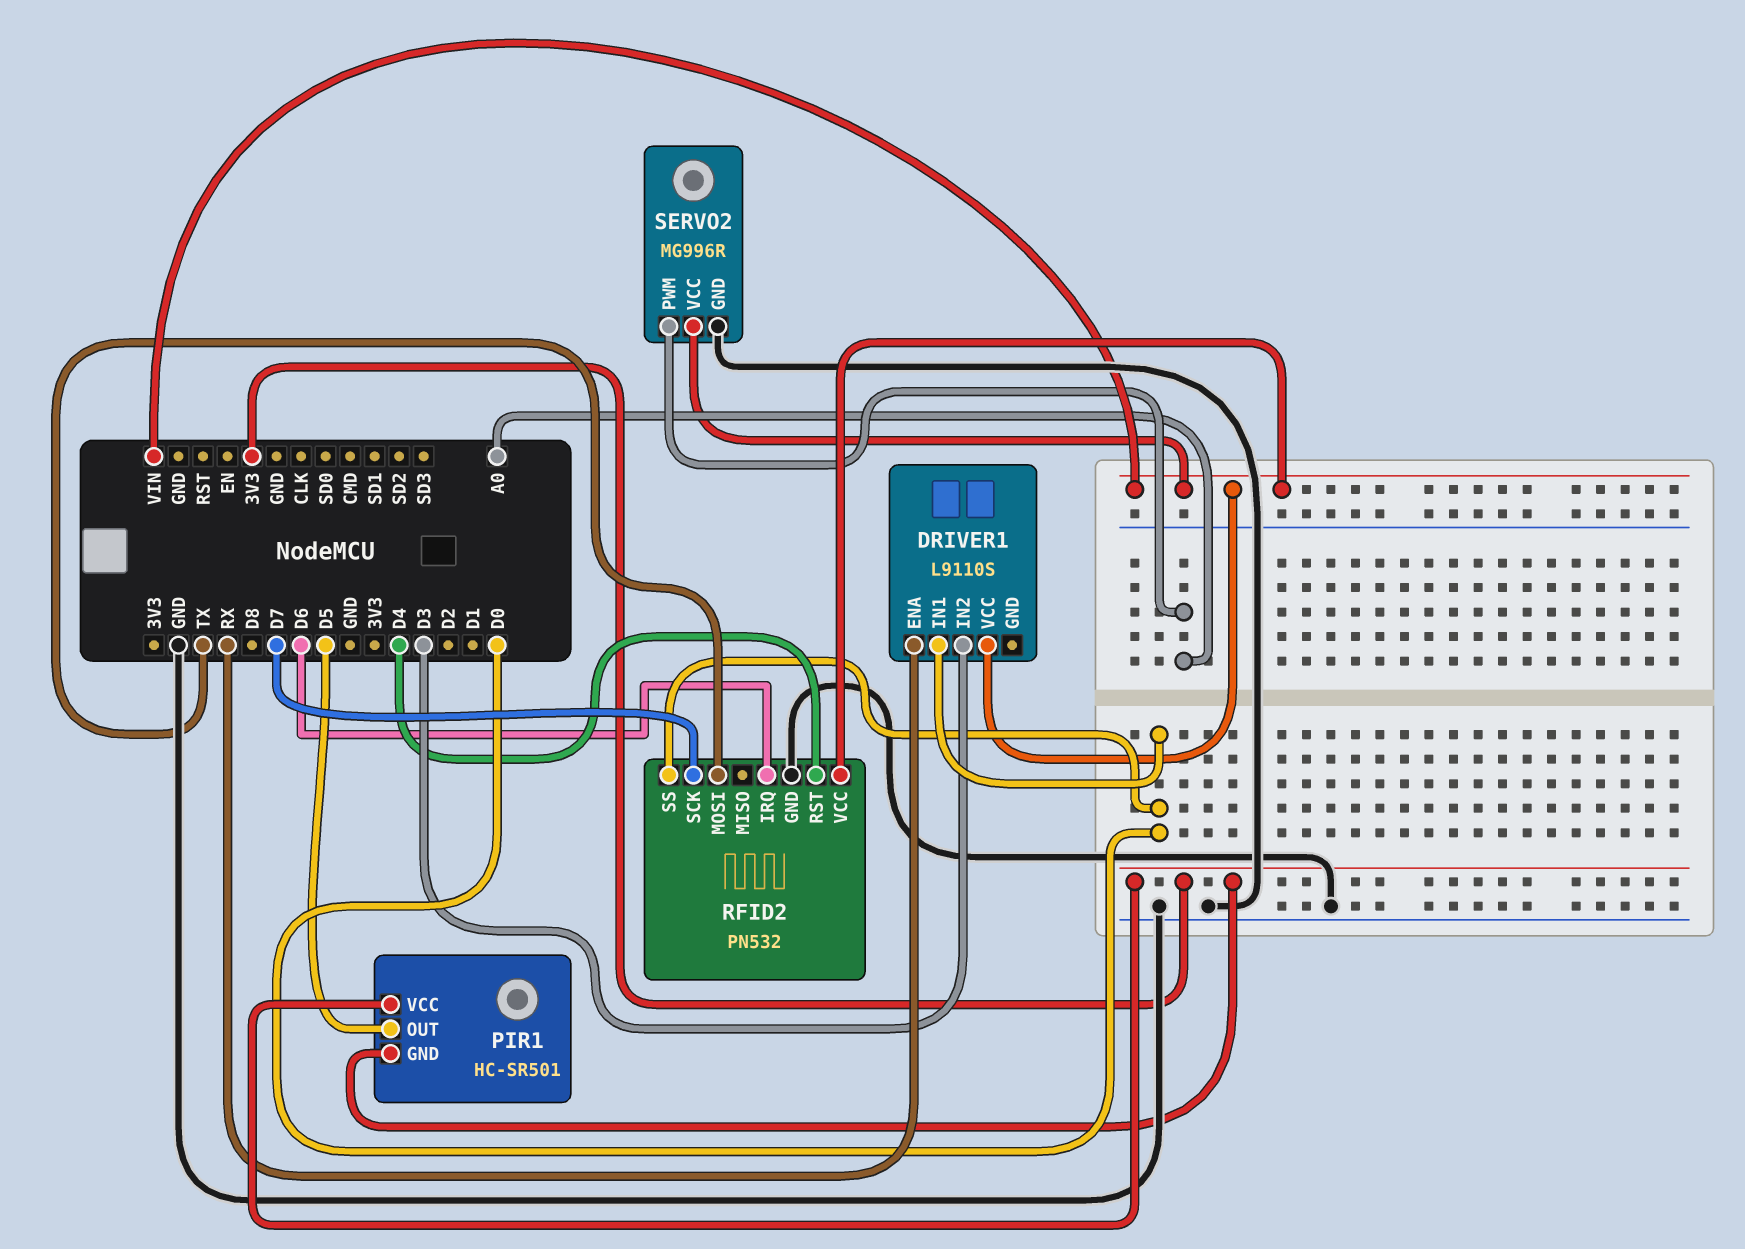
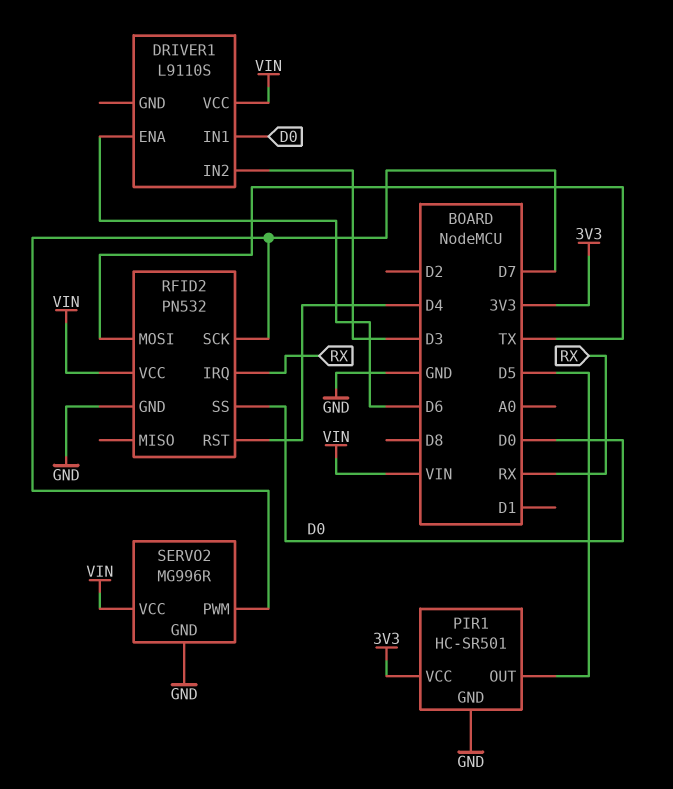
DRIVER1 pin ENA: RX -> D6
PIR1 pin GND: 3V3 -> GND
RFID2 pin IRQ: D6 -> RX
SERVO2 pin PWM: A0 -> D7

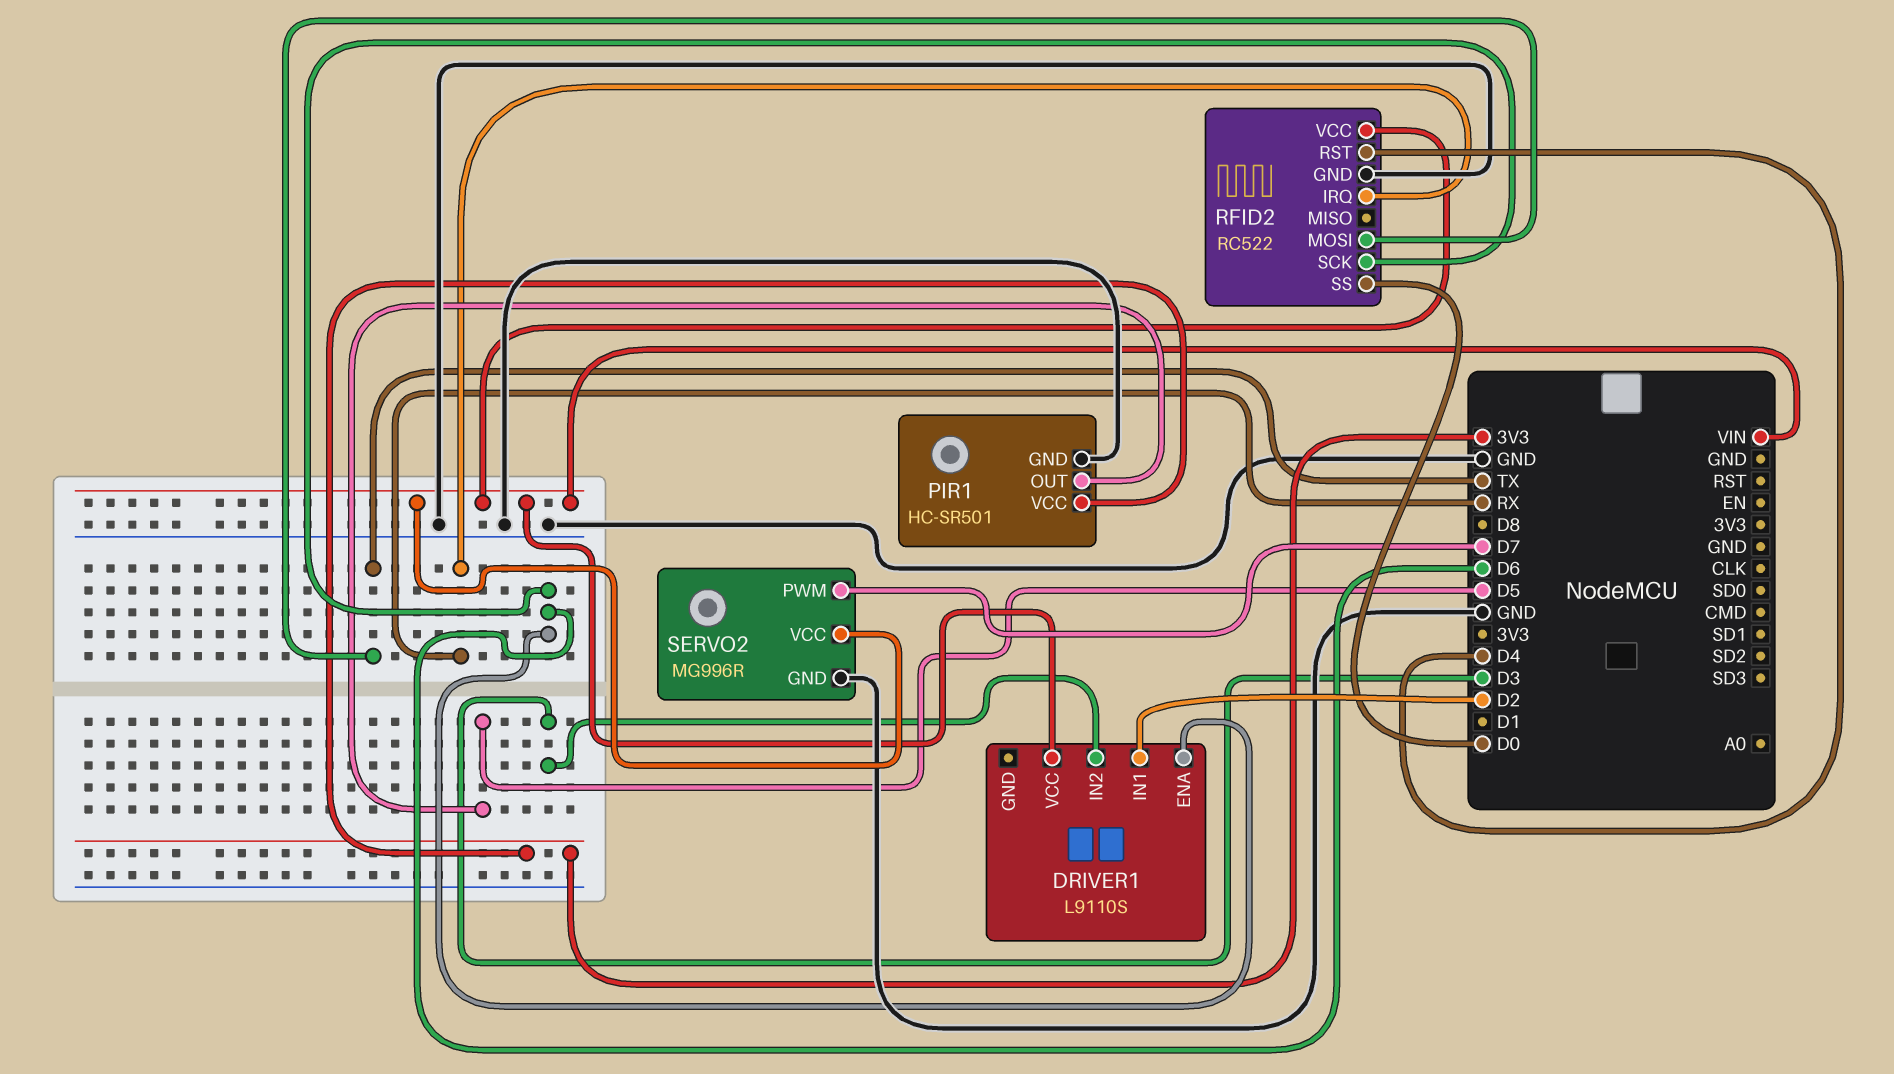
DRIVER1 pin IN1: D0 -> D2
RFID2: PN532 -> RC522
RFID2 pin SCK: D7 -> D6

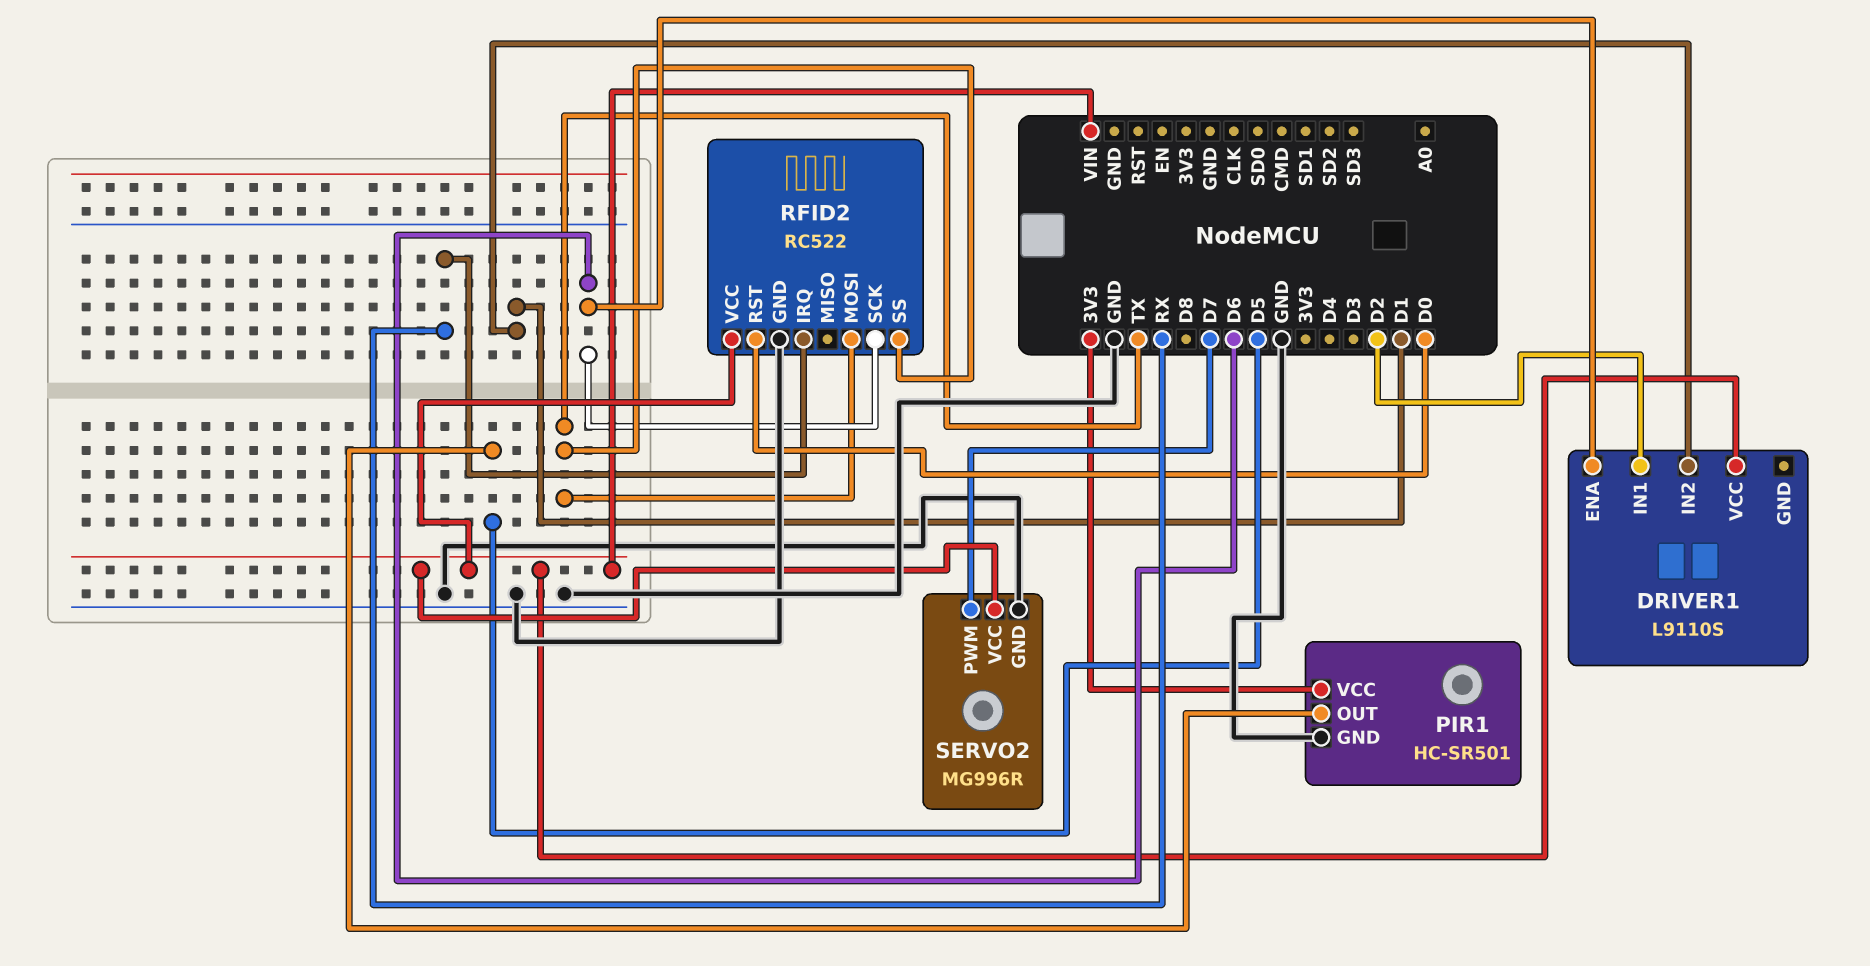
DRIVER1 pin IN2: D3 -> D1
RFID2 pin RST: D4 -> D0
RFID2 pin SS: D0 -> TX

